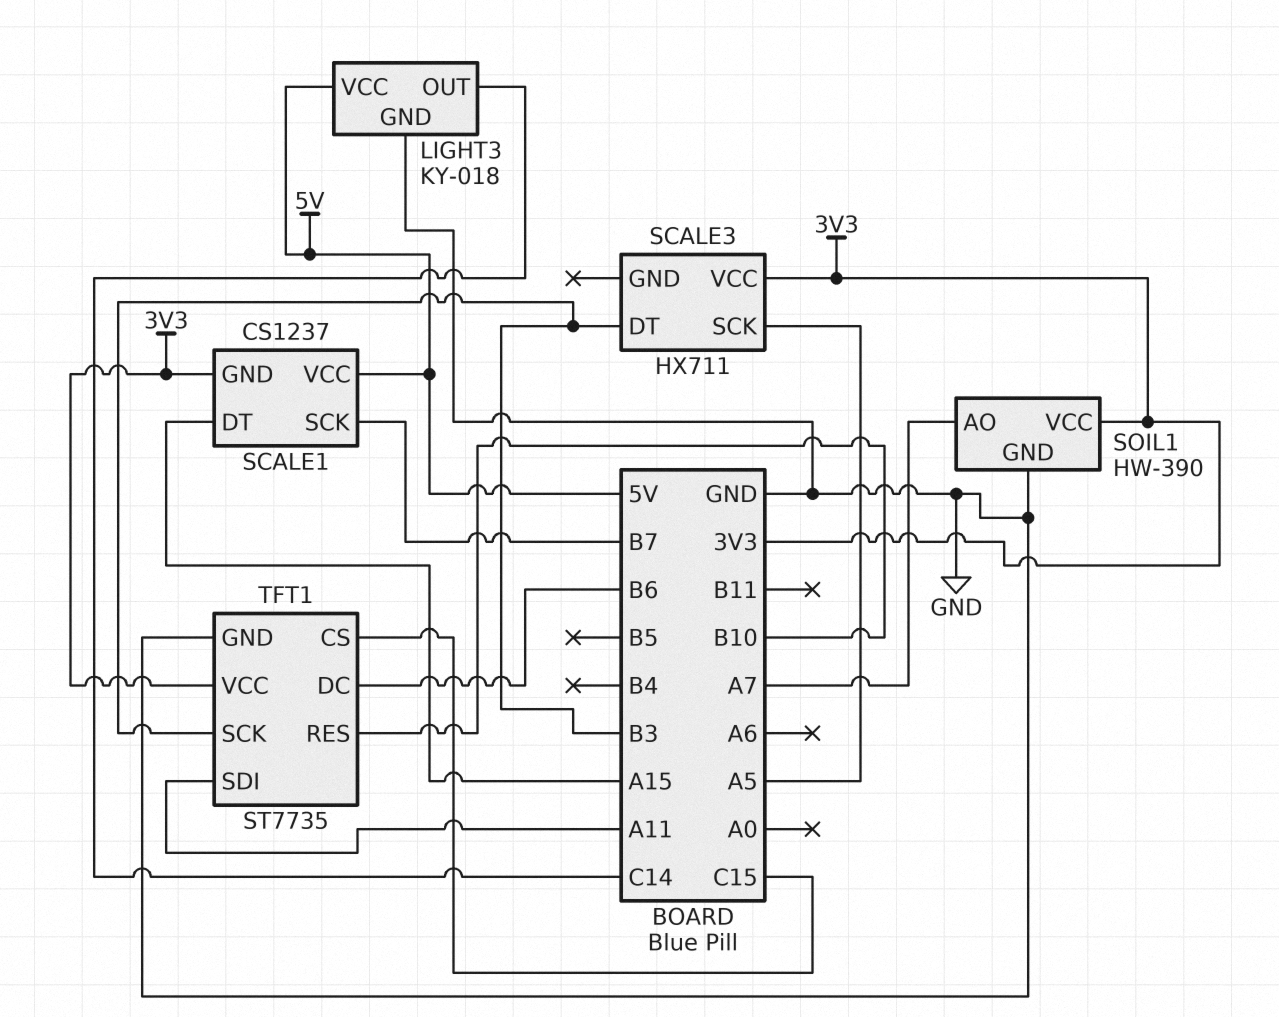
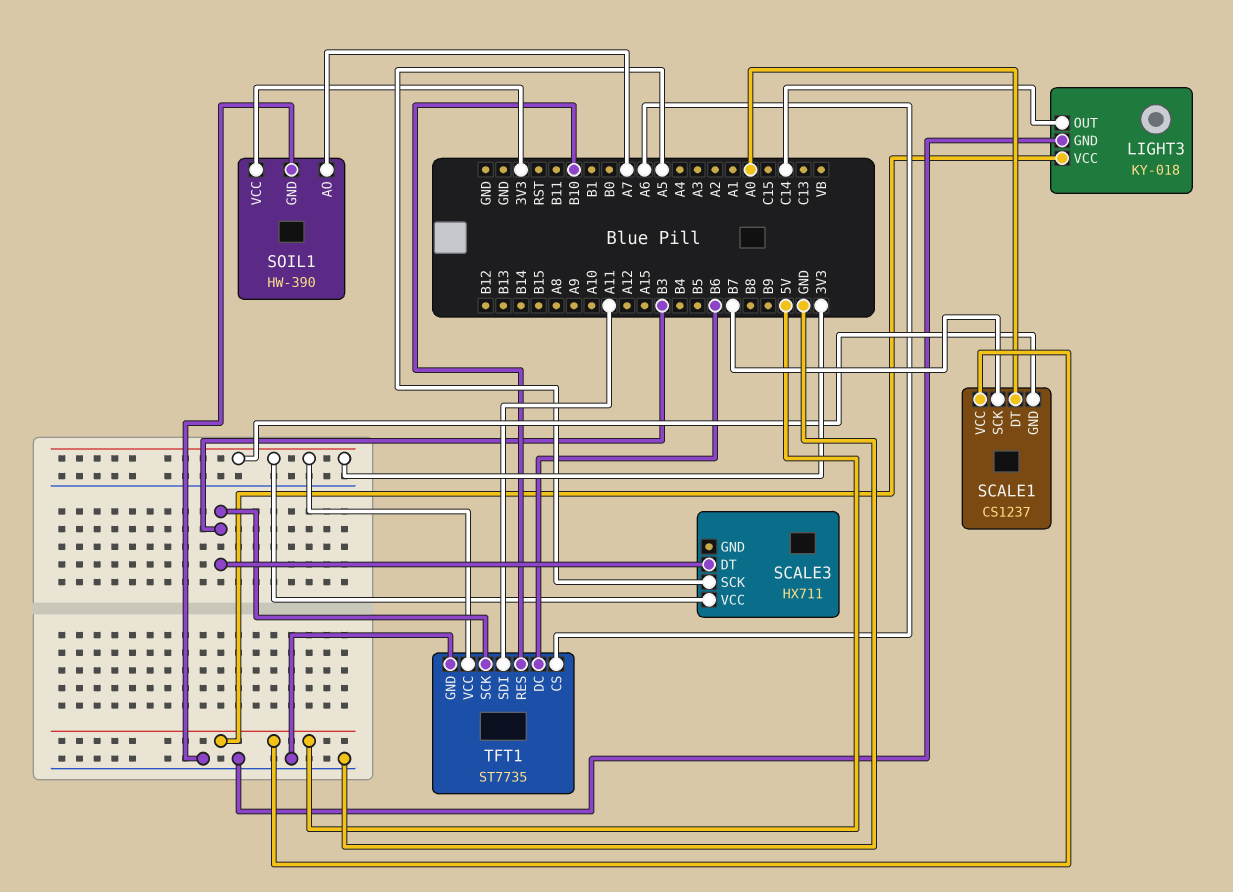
SCALE1 pin DT: A15 -> A0
TFT1 pin CS: C15 -> A6

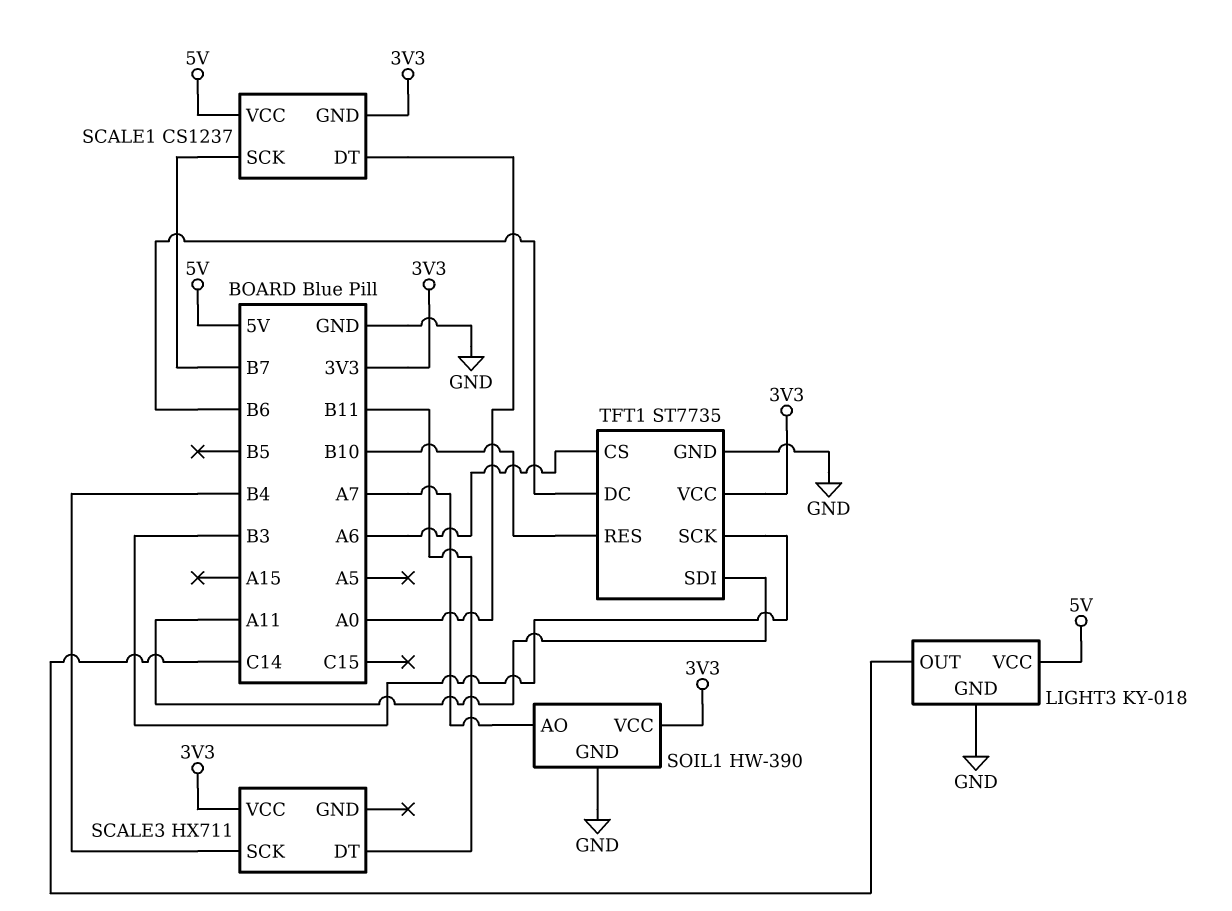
SCALE3 pin DT: B3 -> B11
SCALE3 pin SCK: A5 -> B4

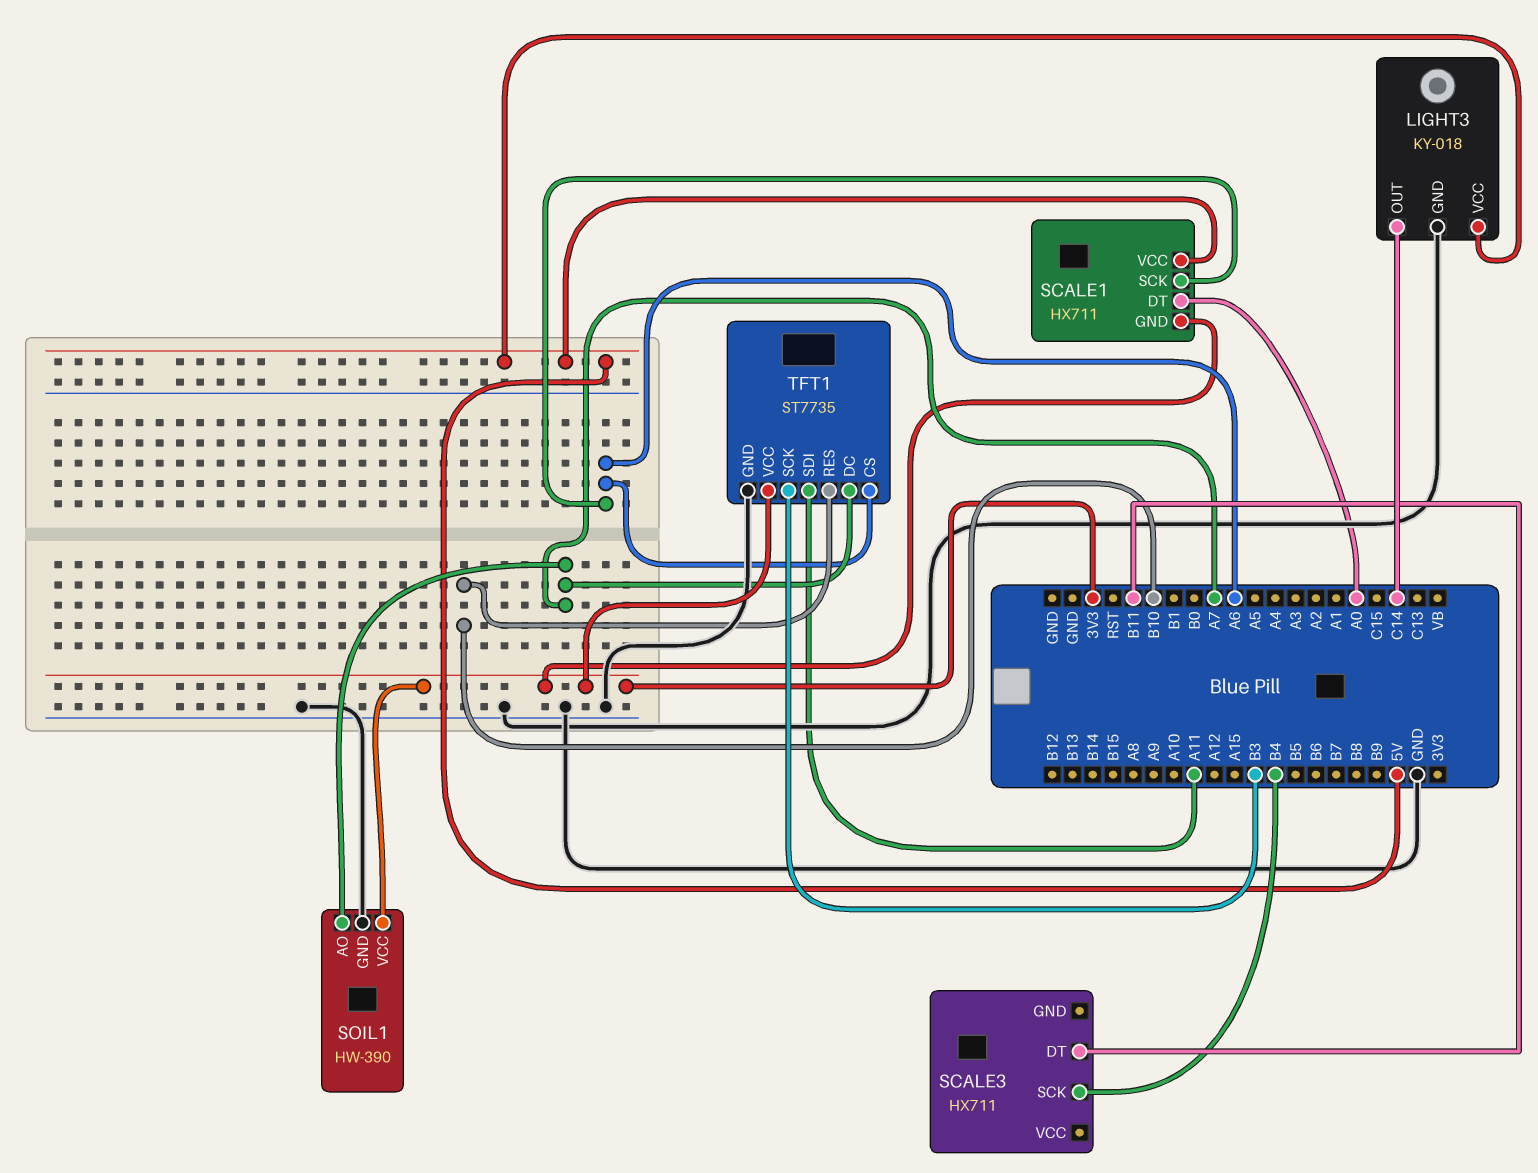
SCALE1: CS1237 -> HX711
SCALE1 pin SCK: B7 -> A6
SCALE3 pin VCC: 3V3 -> none
TFT1 pin DC: B6 -> A7

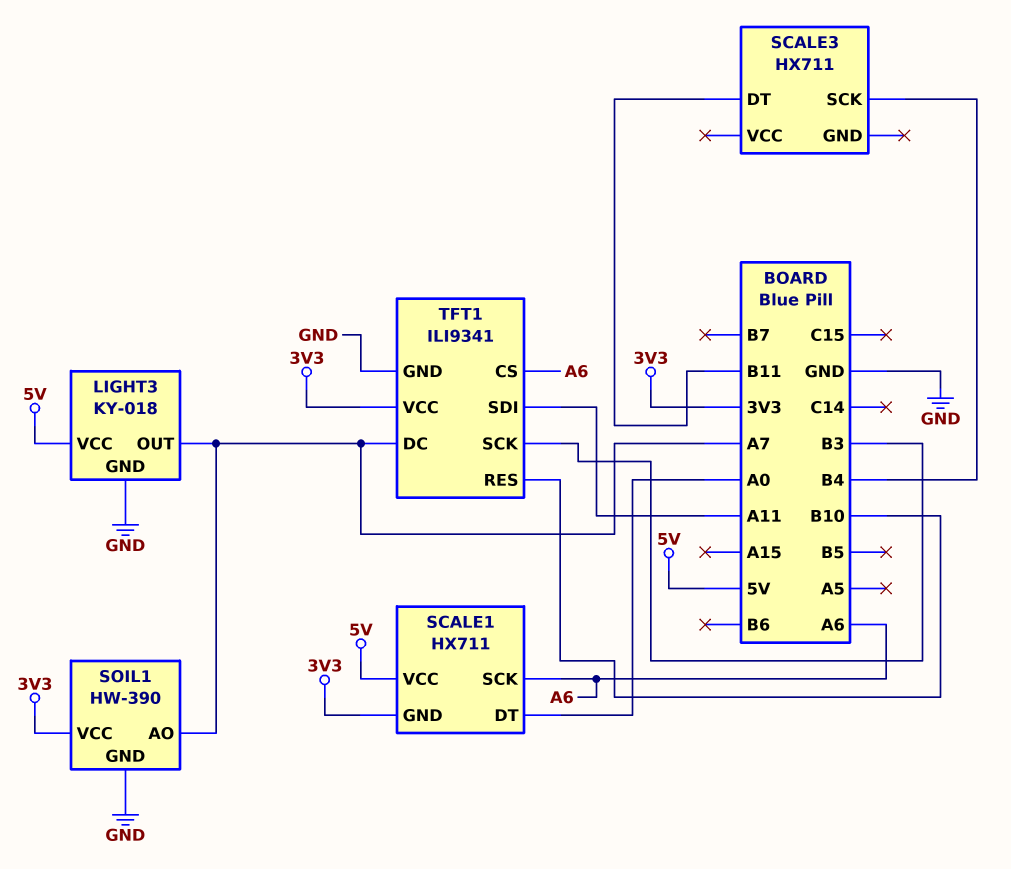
LIGHT3 pin OUT: C14 -> A7
TFT1: ST7735 -> ILI9341

